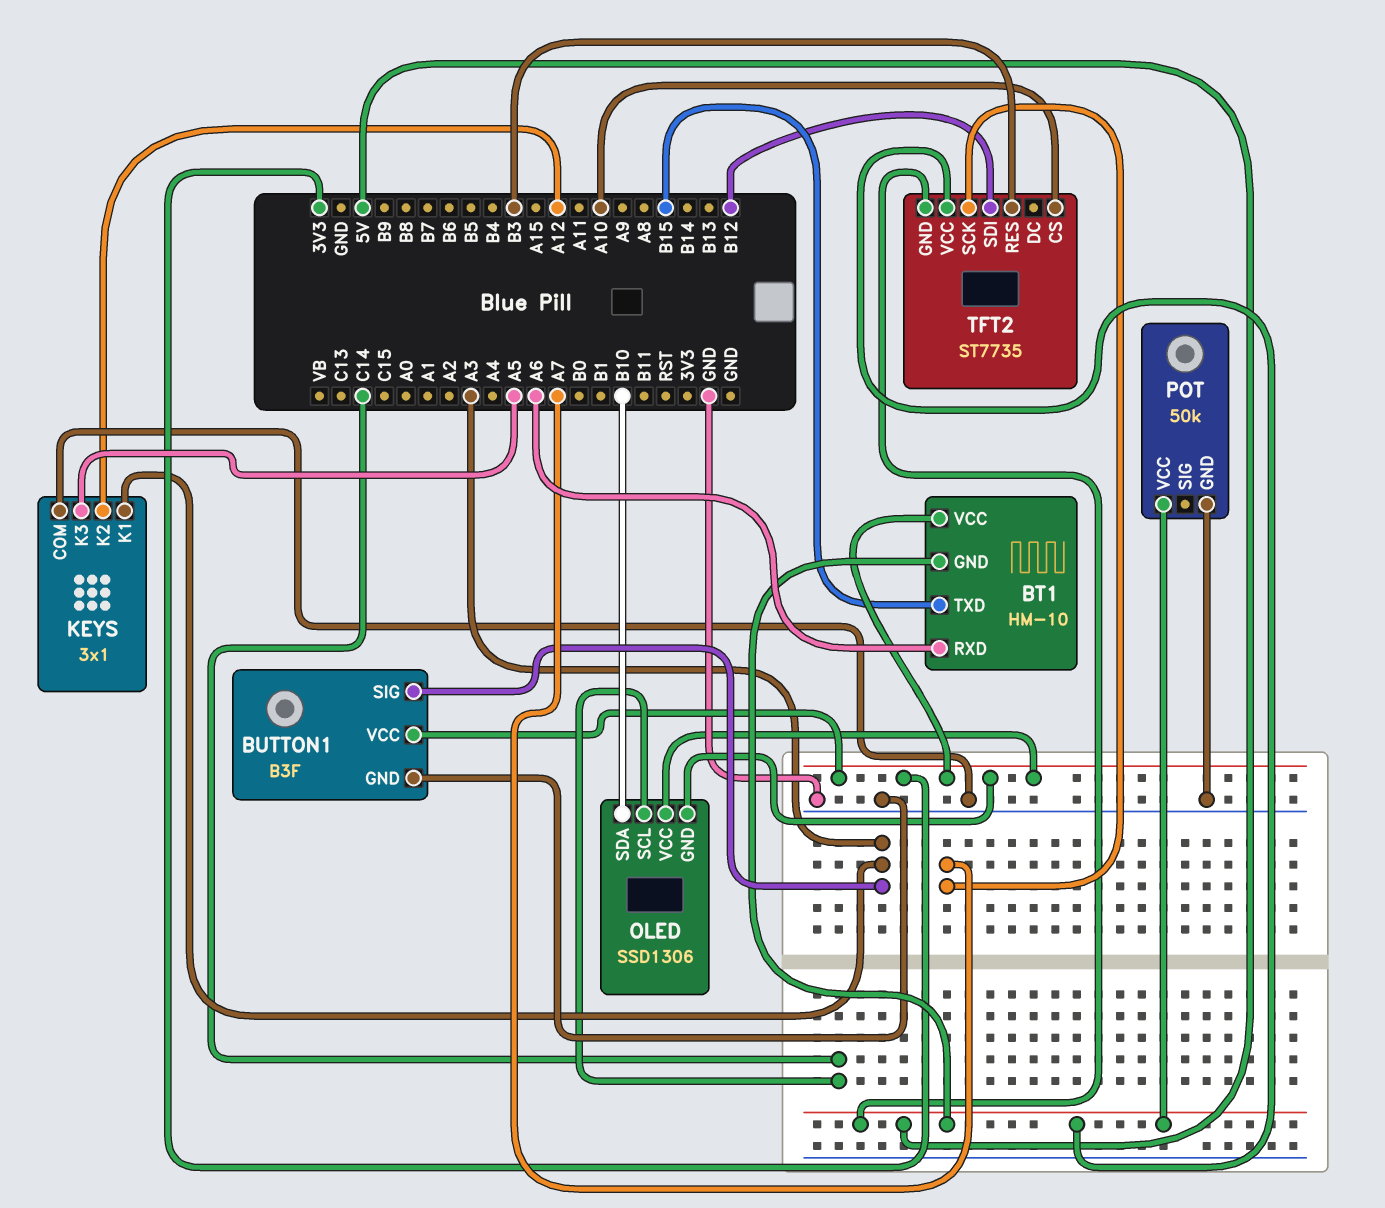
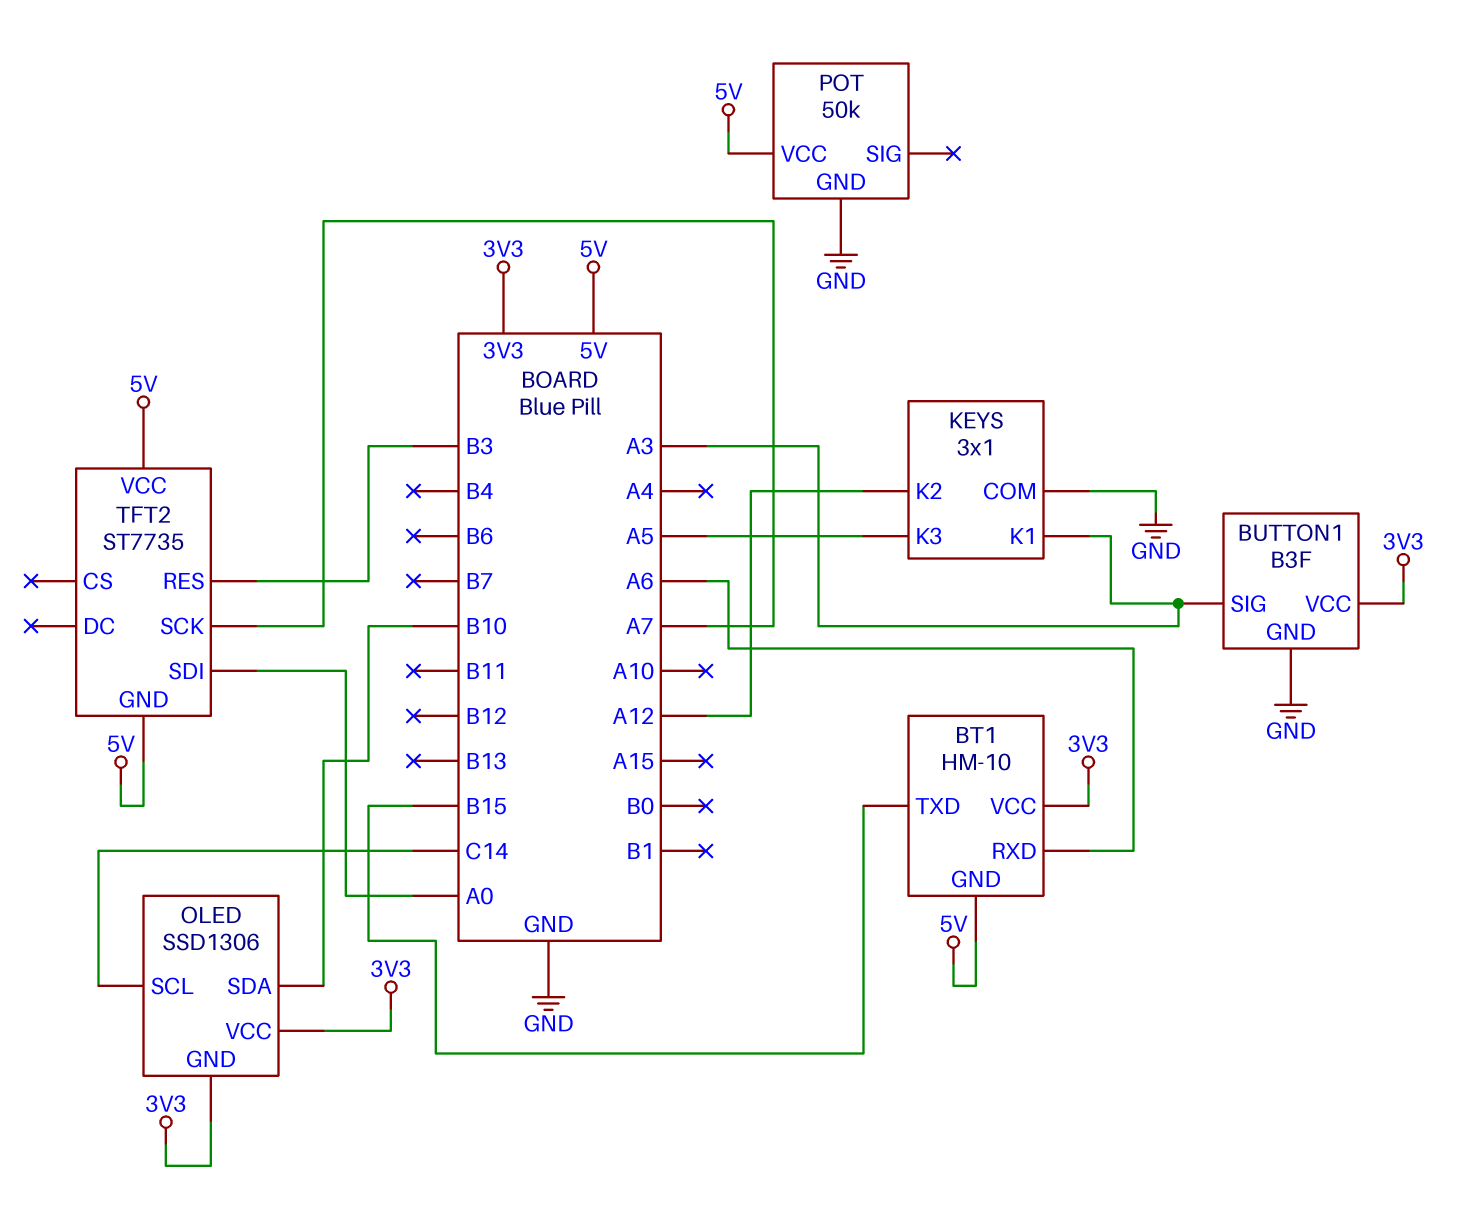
TFT2 pin CS: A10 -> none
TFT2 pin SDI: B12 -> A0

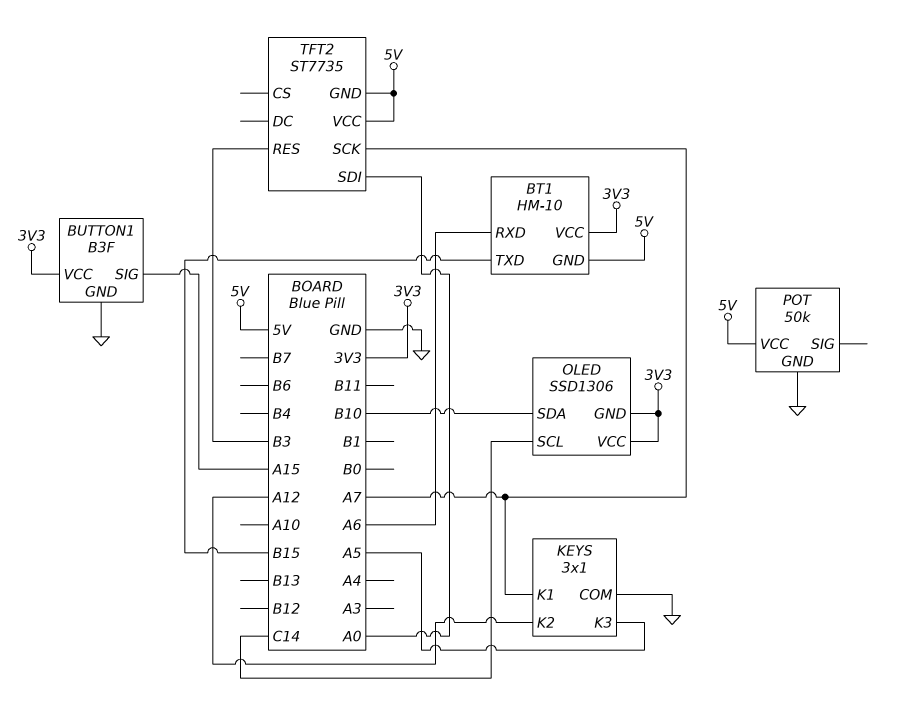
BUTTON1 pin SIG: A3 -> A15
KEYS pin K1: A3 -> A7

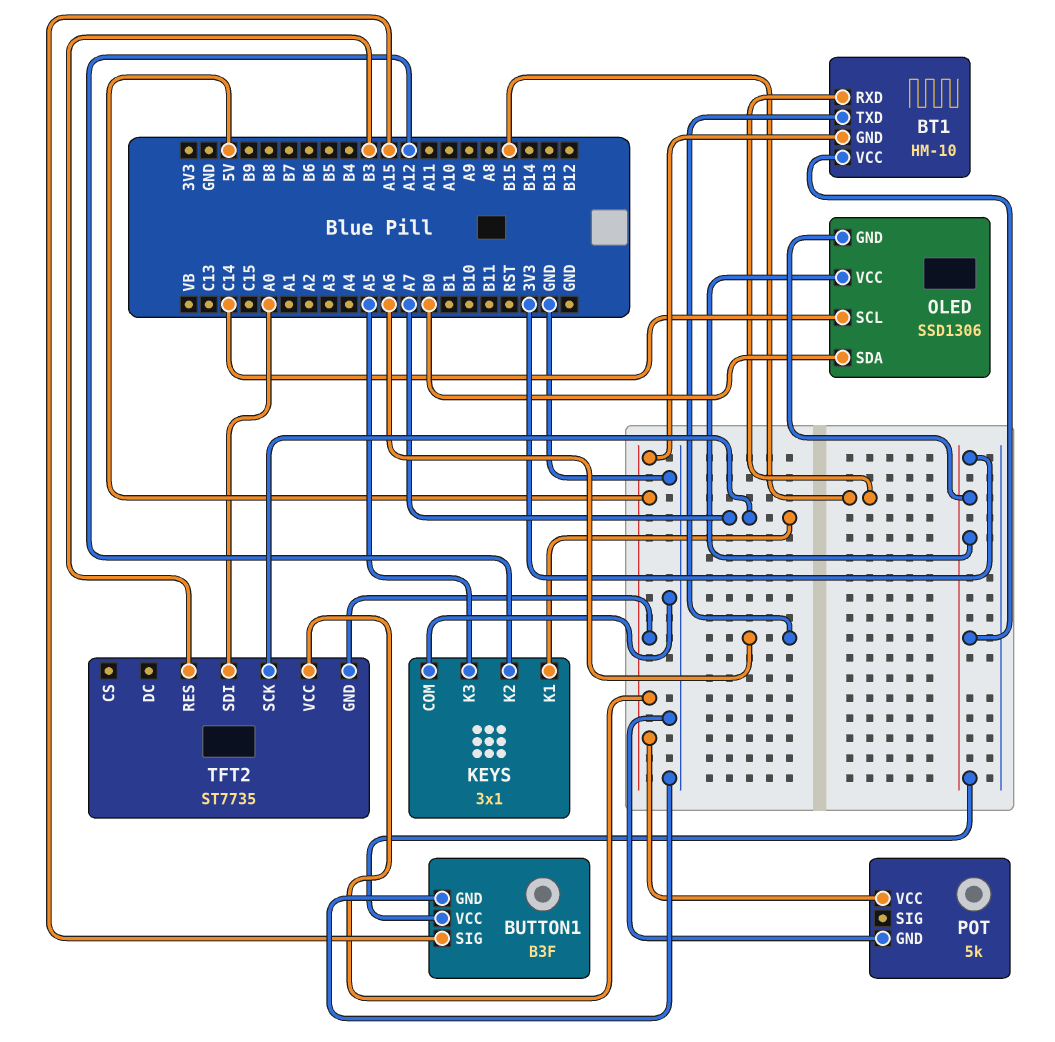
BT1 pin RXD: A6 -> B15
BT1 pin TXD: B15 -> A6
OLED pin SDA: B10 -> B0
POT: 50k -> 5k

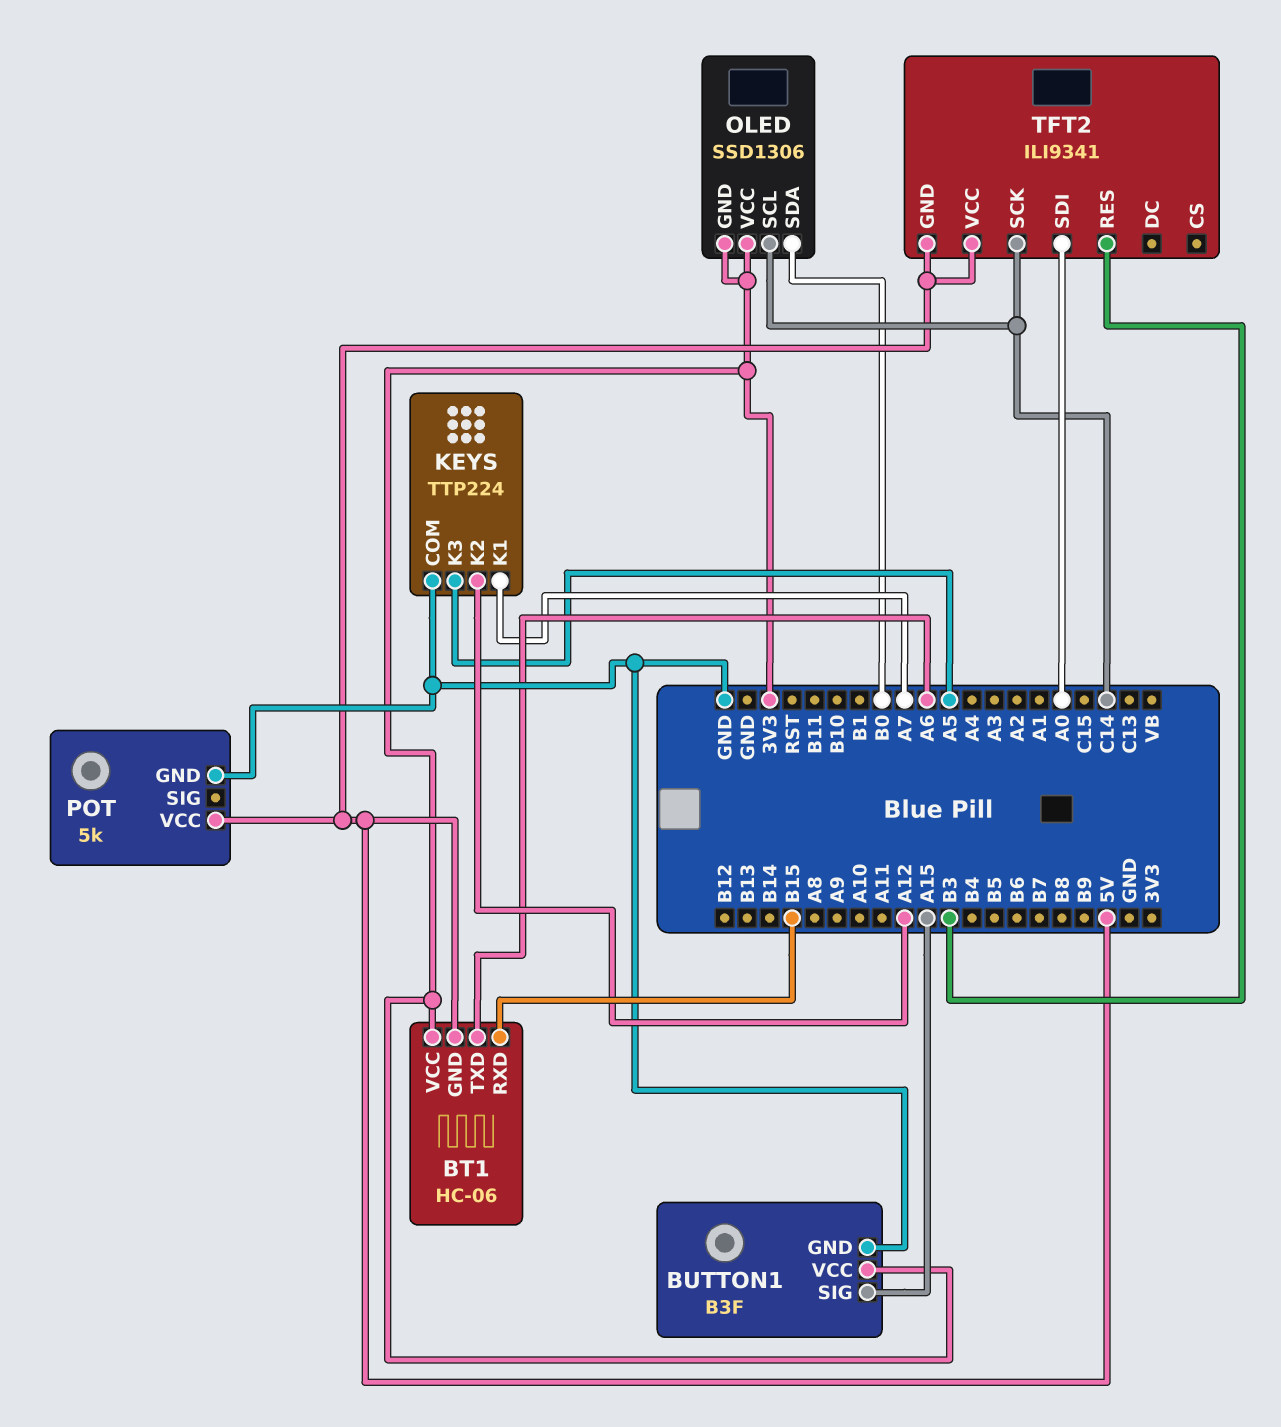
BT1: HM-10 -> HC-06
KEYS: 3x1 -> TTP224
TFT2: ST7735 -> ILI9341
TFT2 pin SCK: A7 -> C14

